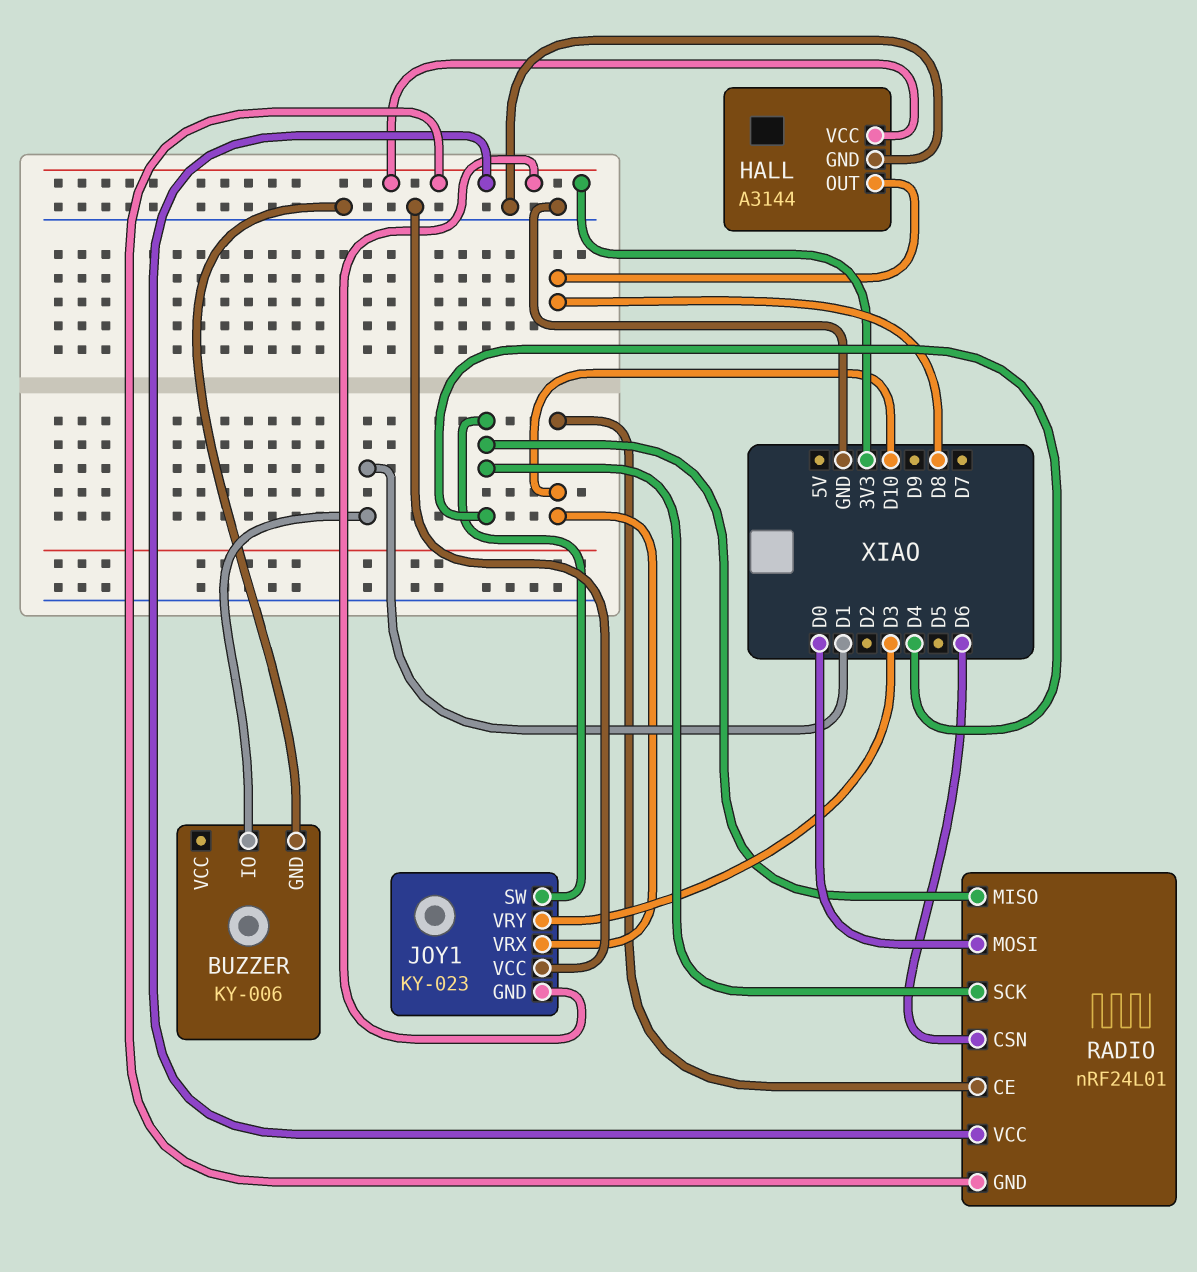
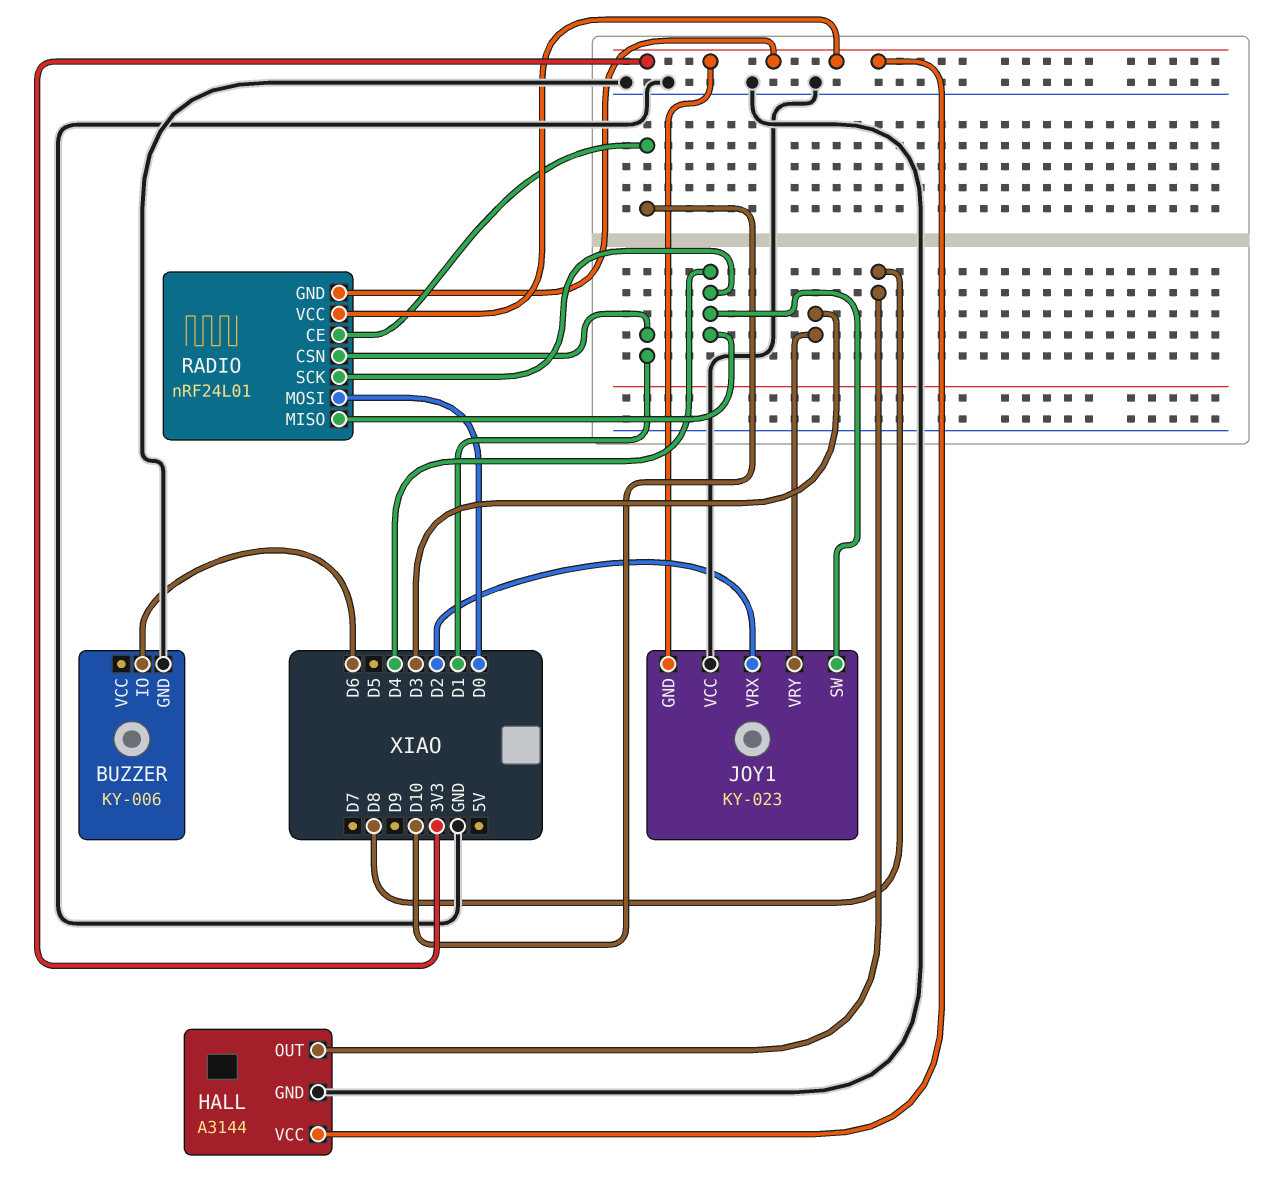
BUZZER pin IO: D1 -> D6
JOY1 pin VRX: D10 -> D2
RADIO pin CSN: D6 -> D1

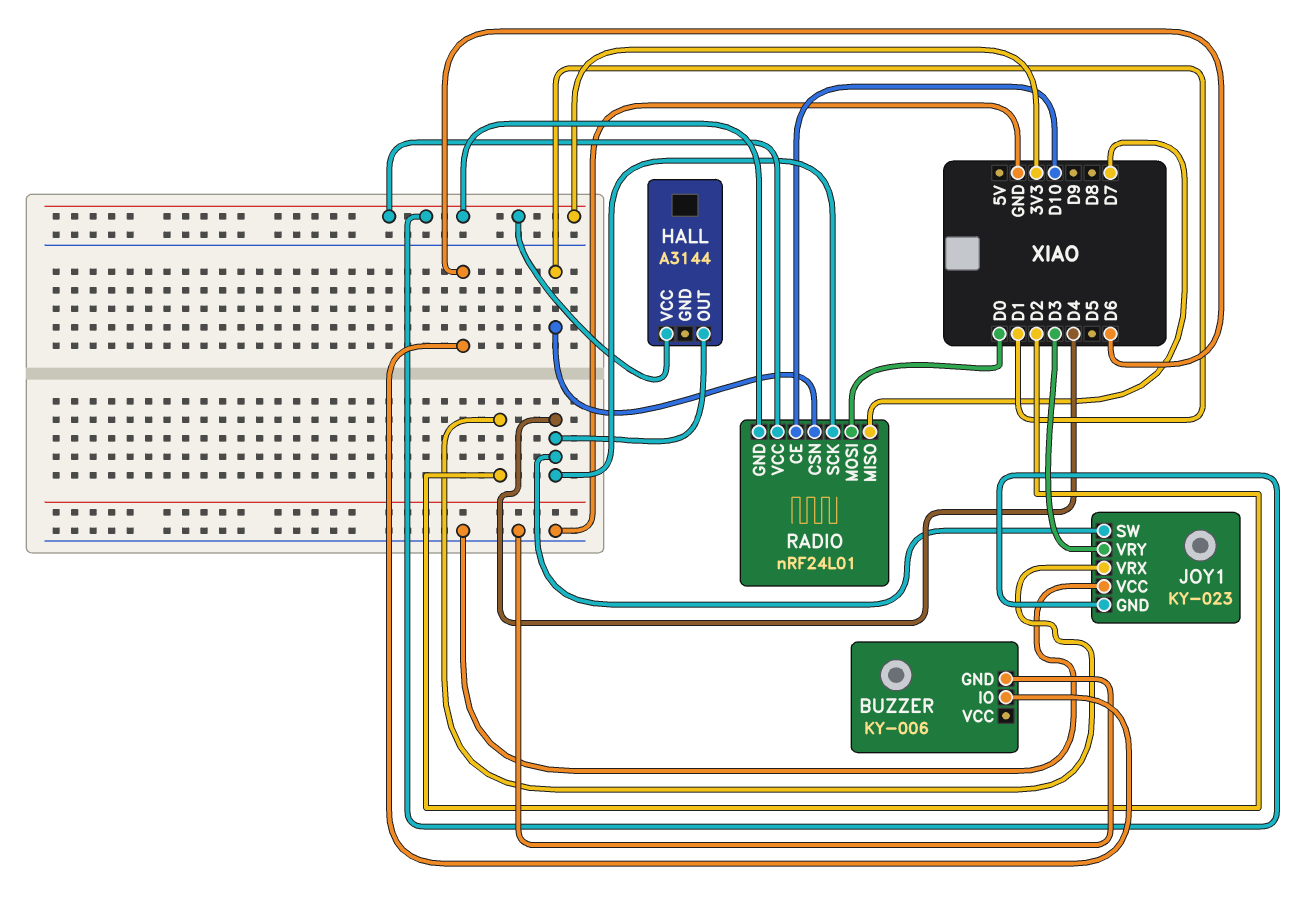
HALL pin GND: GND -> none
HALL pin OUT: D8 -> D4
RADIO pin MISO: D4 -> D7

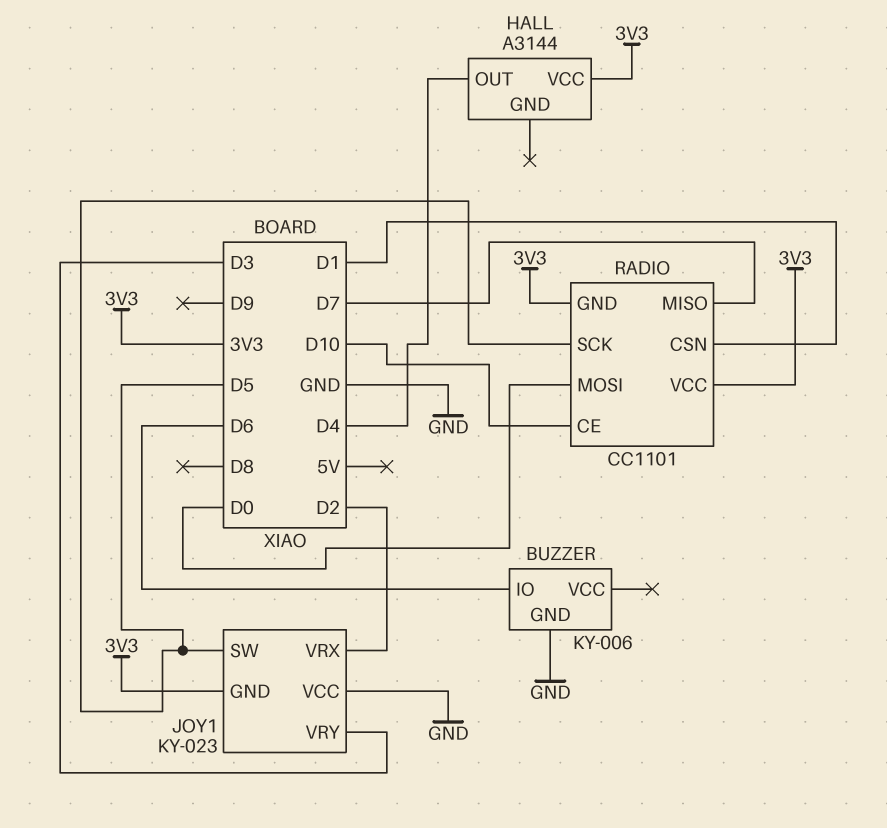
JOY1 pin SW: D4 -> D5
RADIO: nRF24L01 -> CC1101
RADIO pin SCK: D4 -> D5

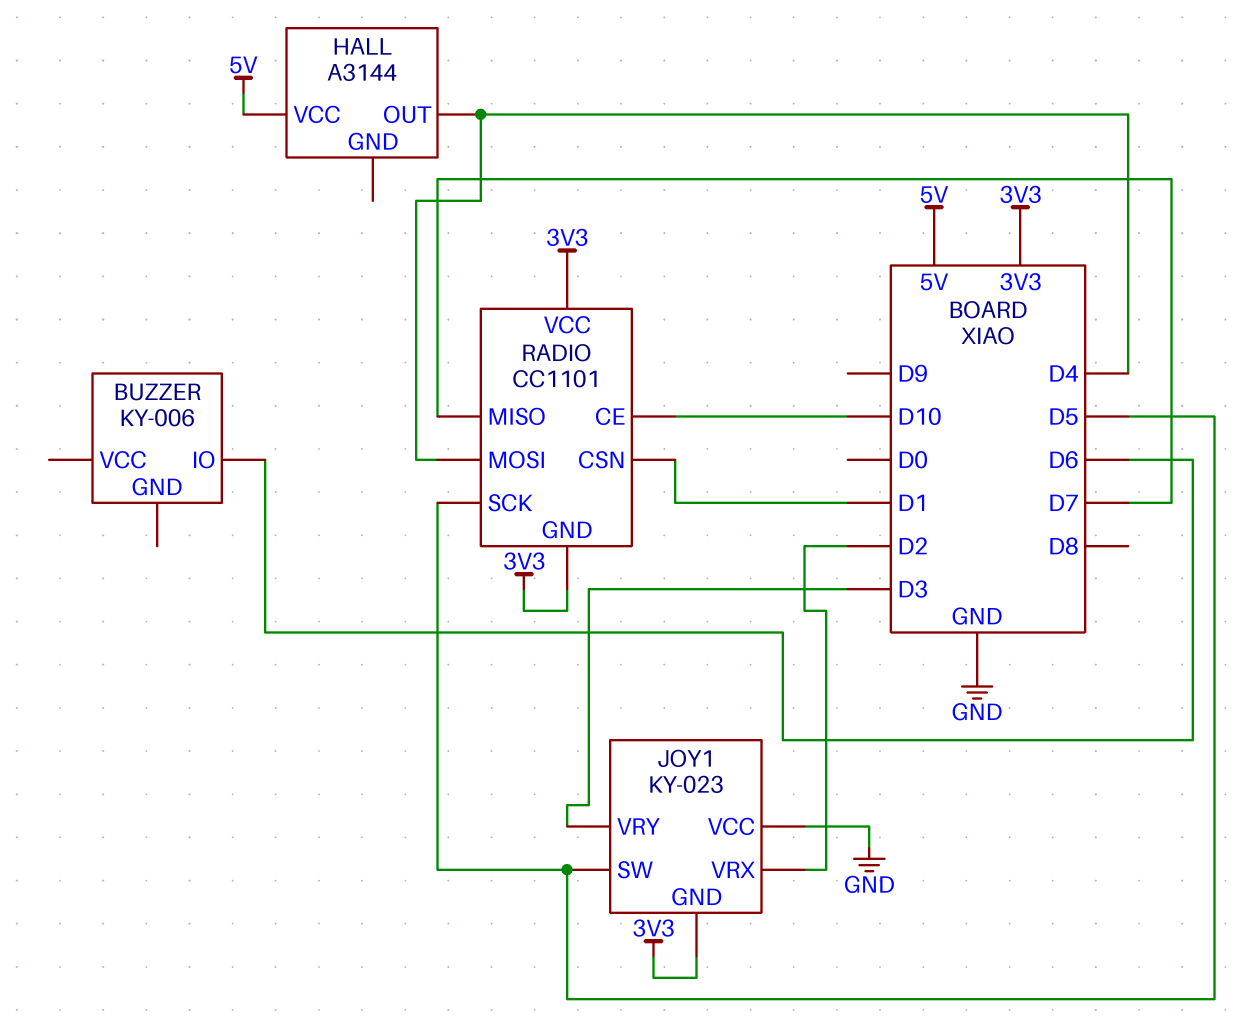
BUZZER pin GND: GND -> none
HALL pin VCC: 3V3 -> 5V
RADIO pin MOSI: D0 -> D4

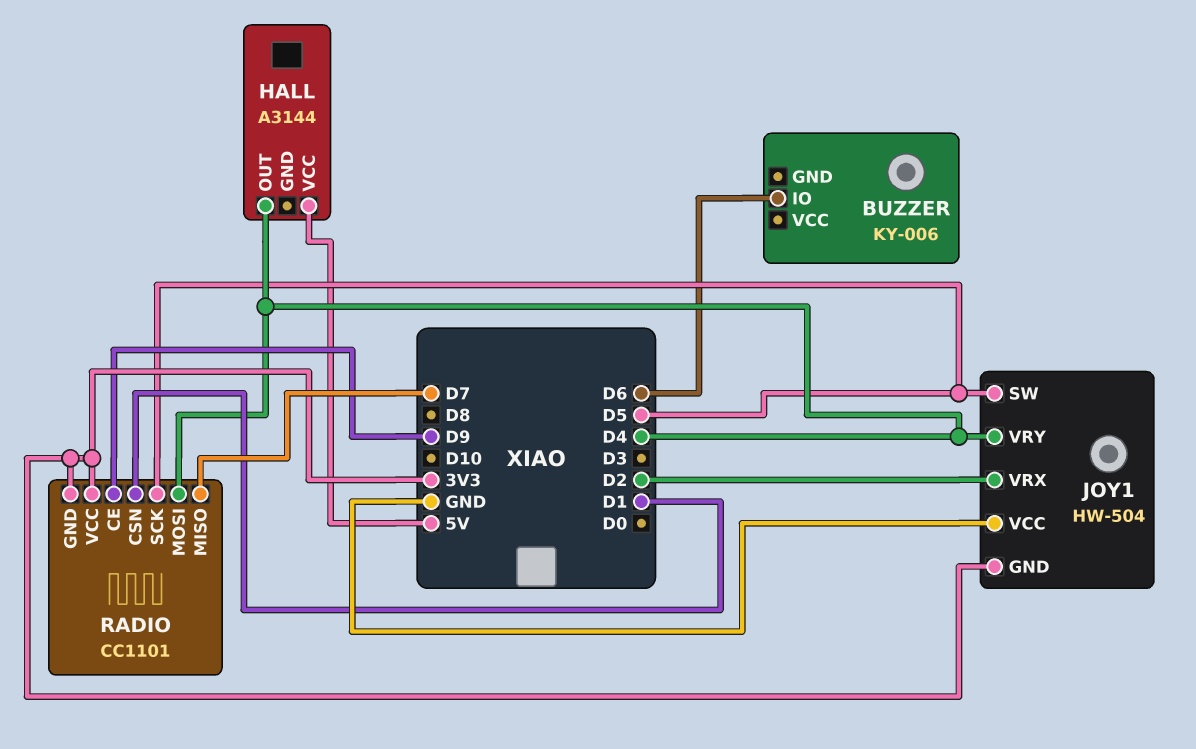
JOY1: KY-023 -> HW-504
JOY1 pin VRY: D3 -> D4
RADIO pin CE: D10 -> D9

